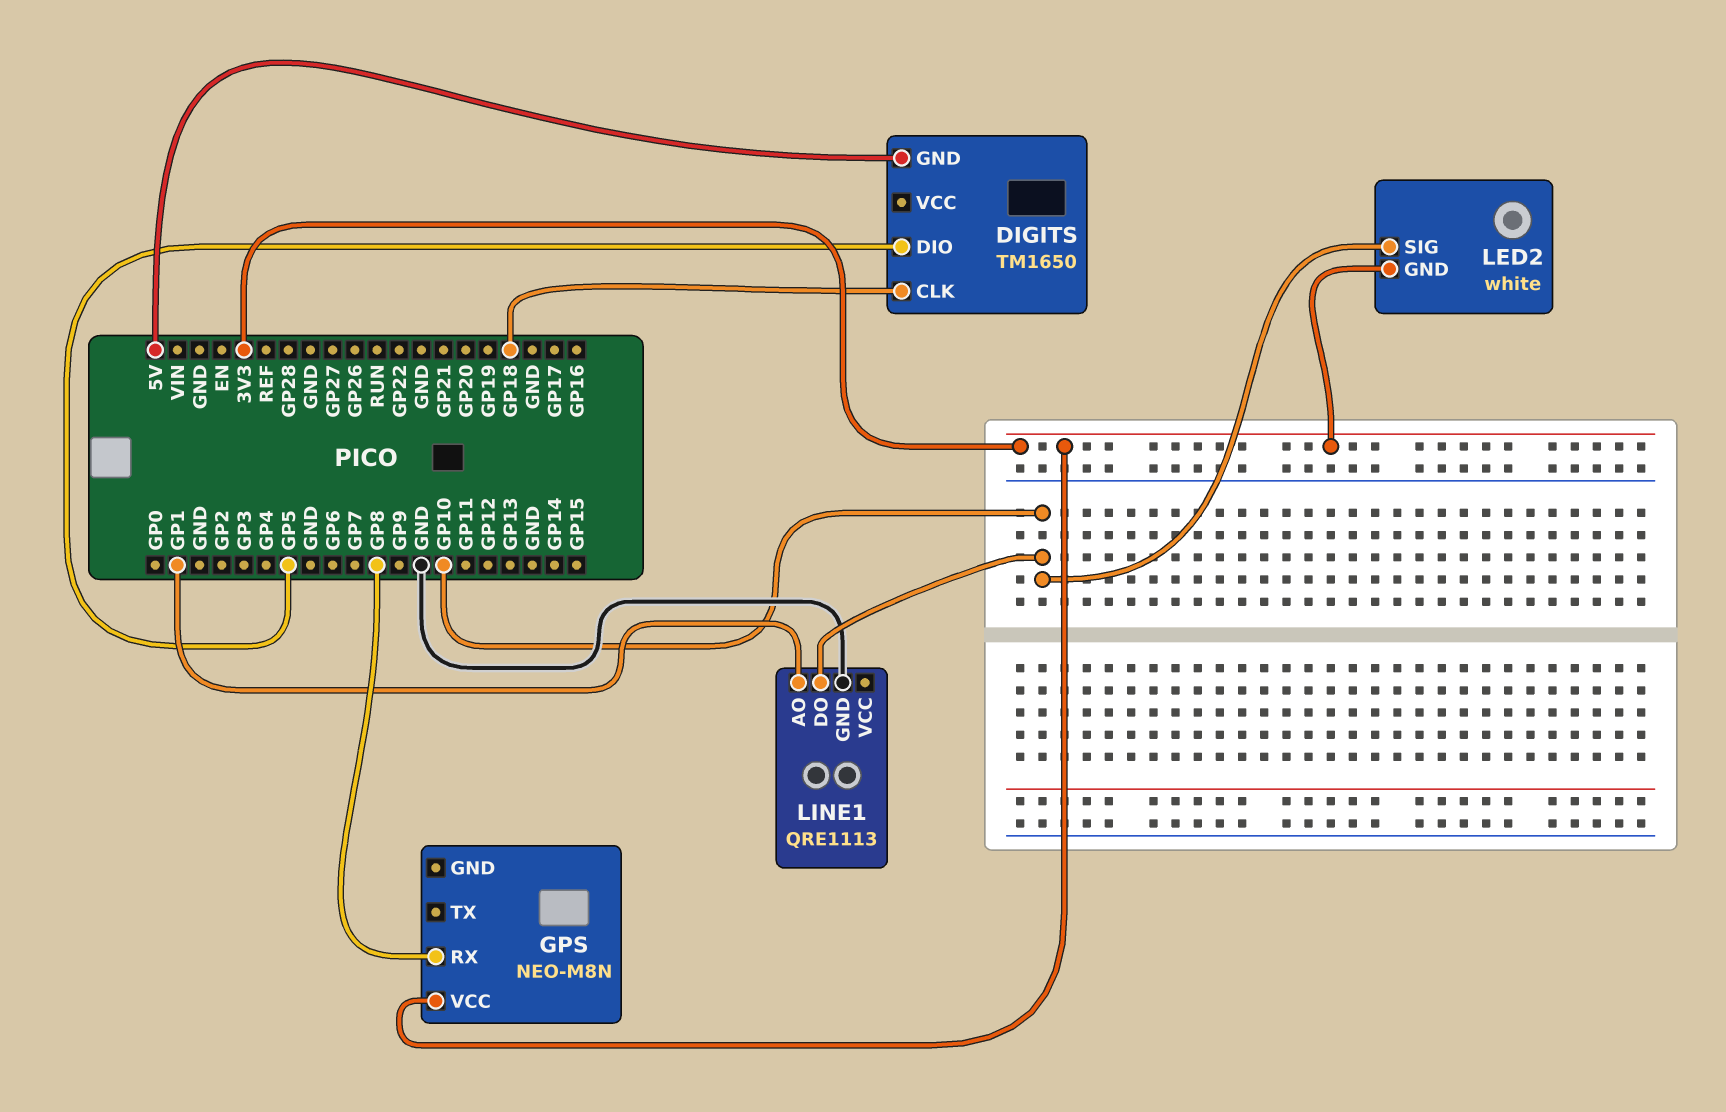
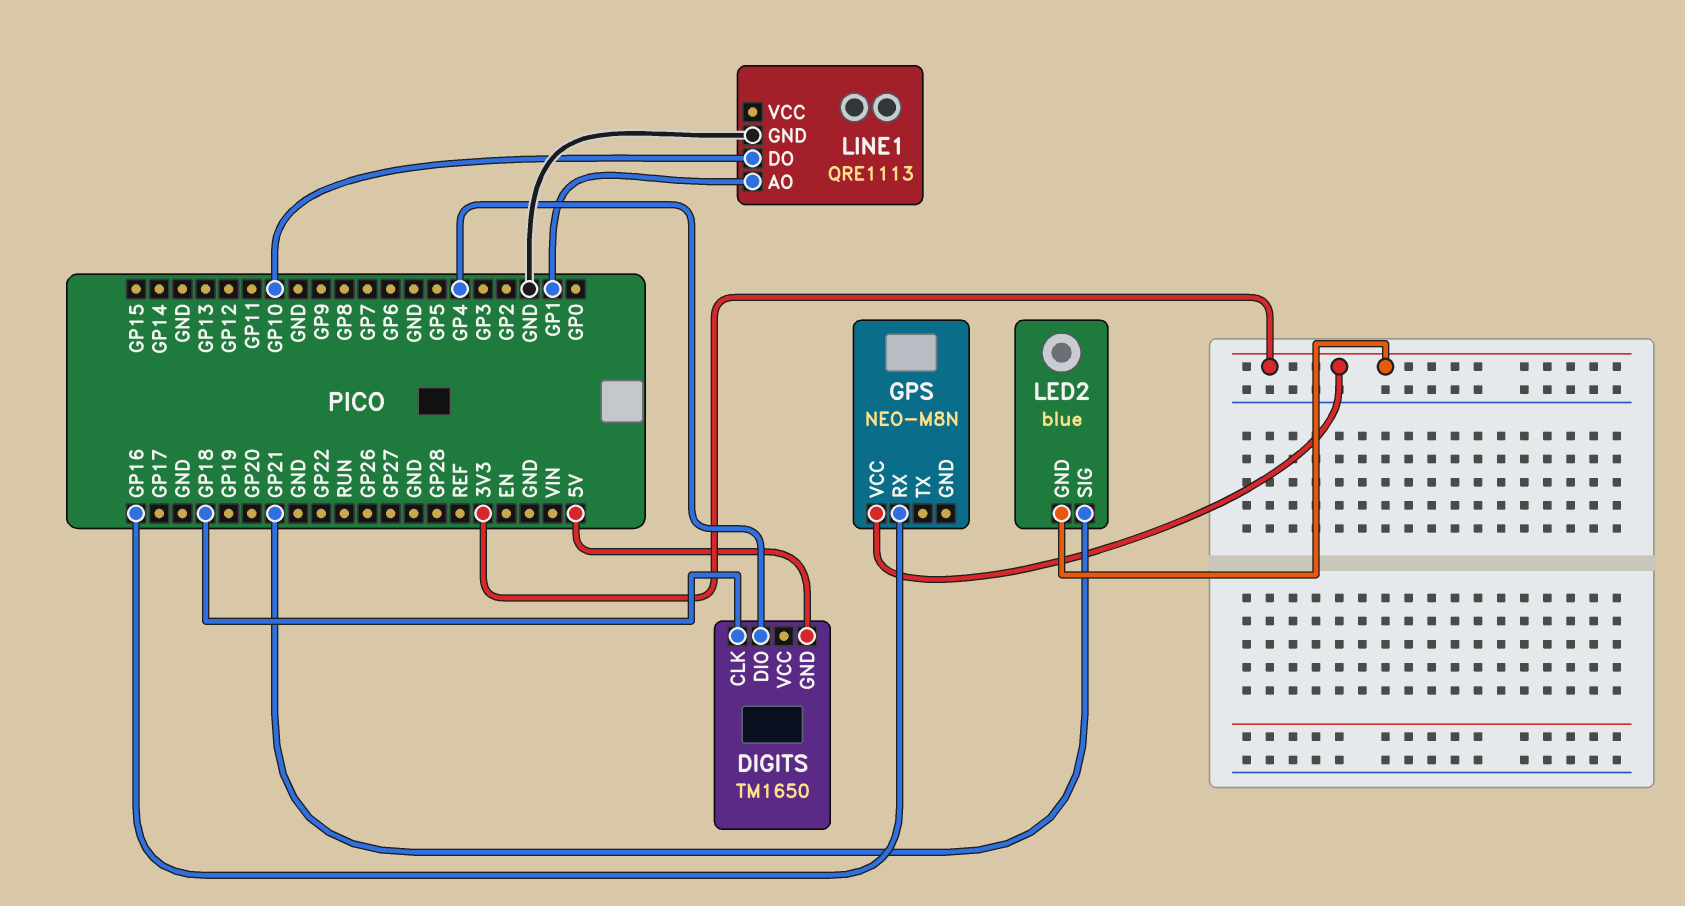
DIGITS pin DIO: GP5 -> GP4
GPS pin RX: GP8 -> GP16
LED2: white -> blue
LED2 pin SIG: GP10 -> GP21

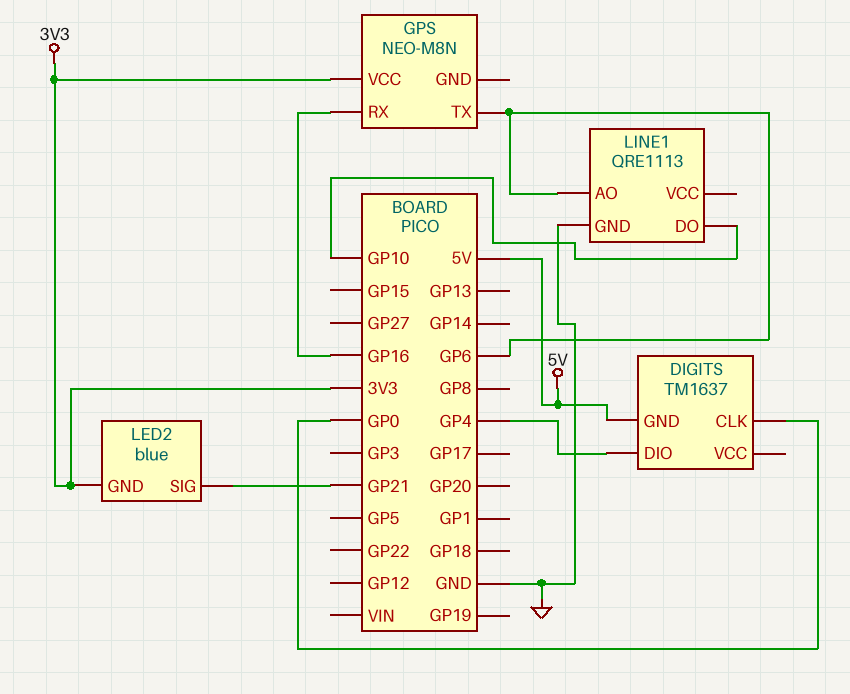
DIGITS: TM1650 -> TM1637
DIGITS pin CLK: GP18 -> GP0
GPS pin TX: none -> GP6
LINE1 pin AO: GP1 -> GP6

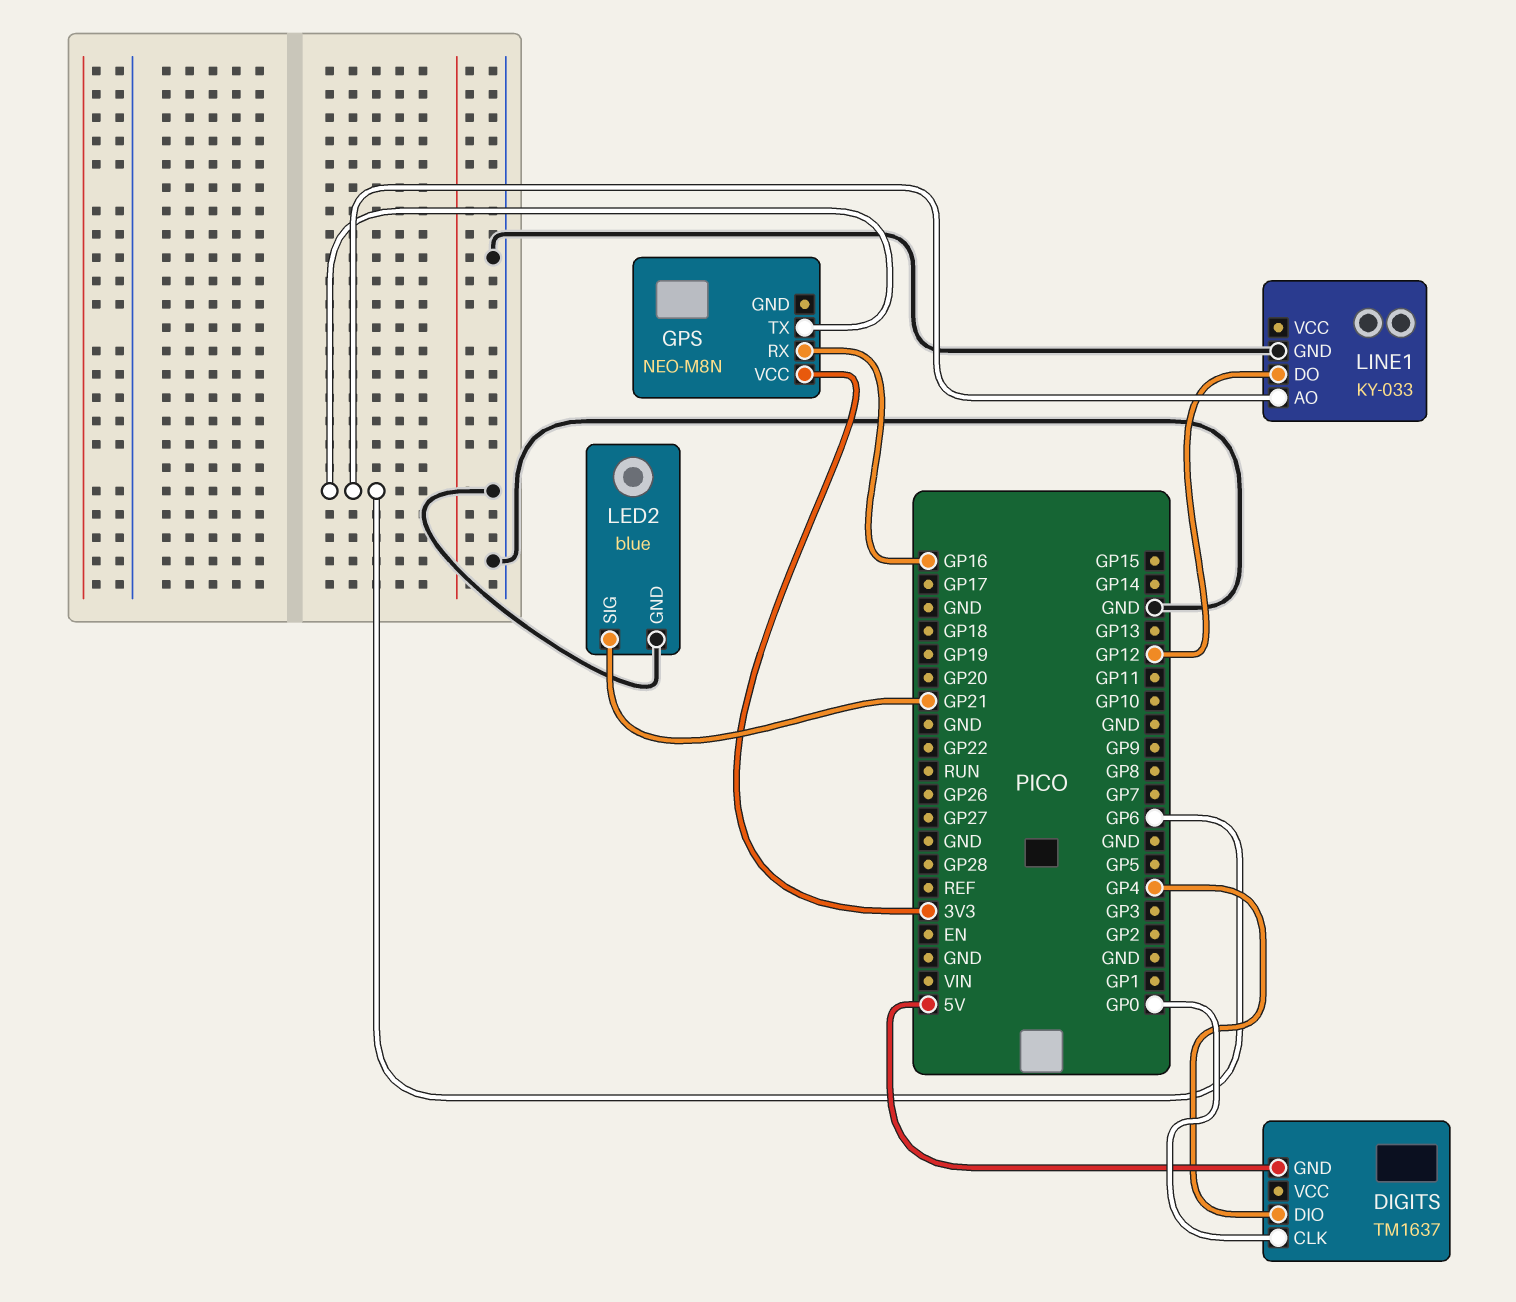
LED2 pin GND: 3V3 -> GND
LINE1: QRE1113 -> KY-033
LINE1 pin DO: GP10 -> GP12

